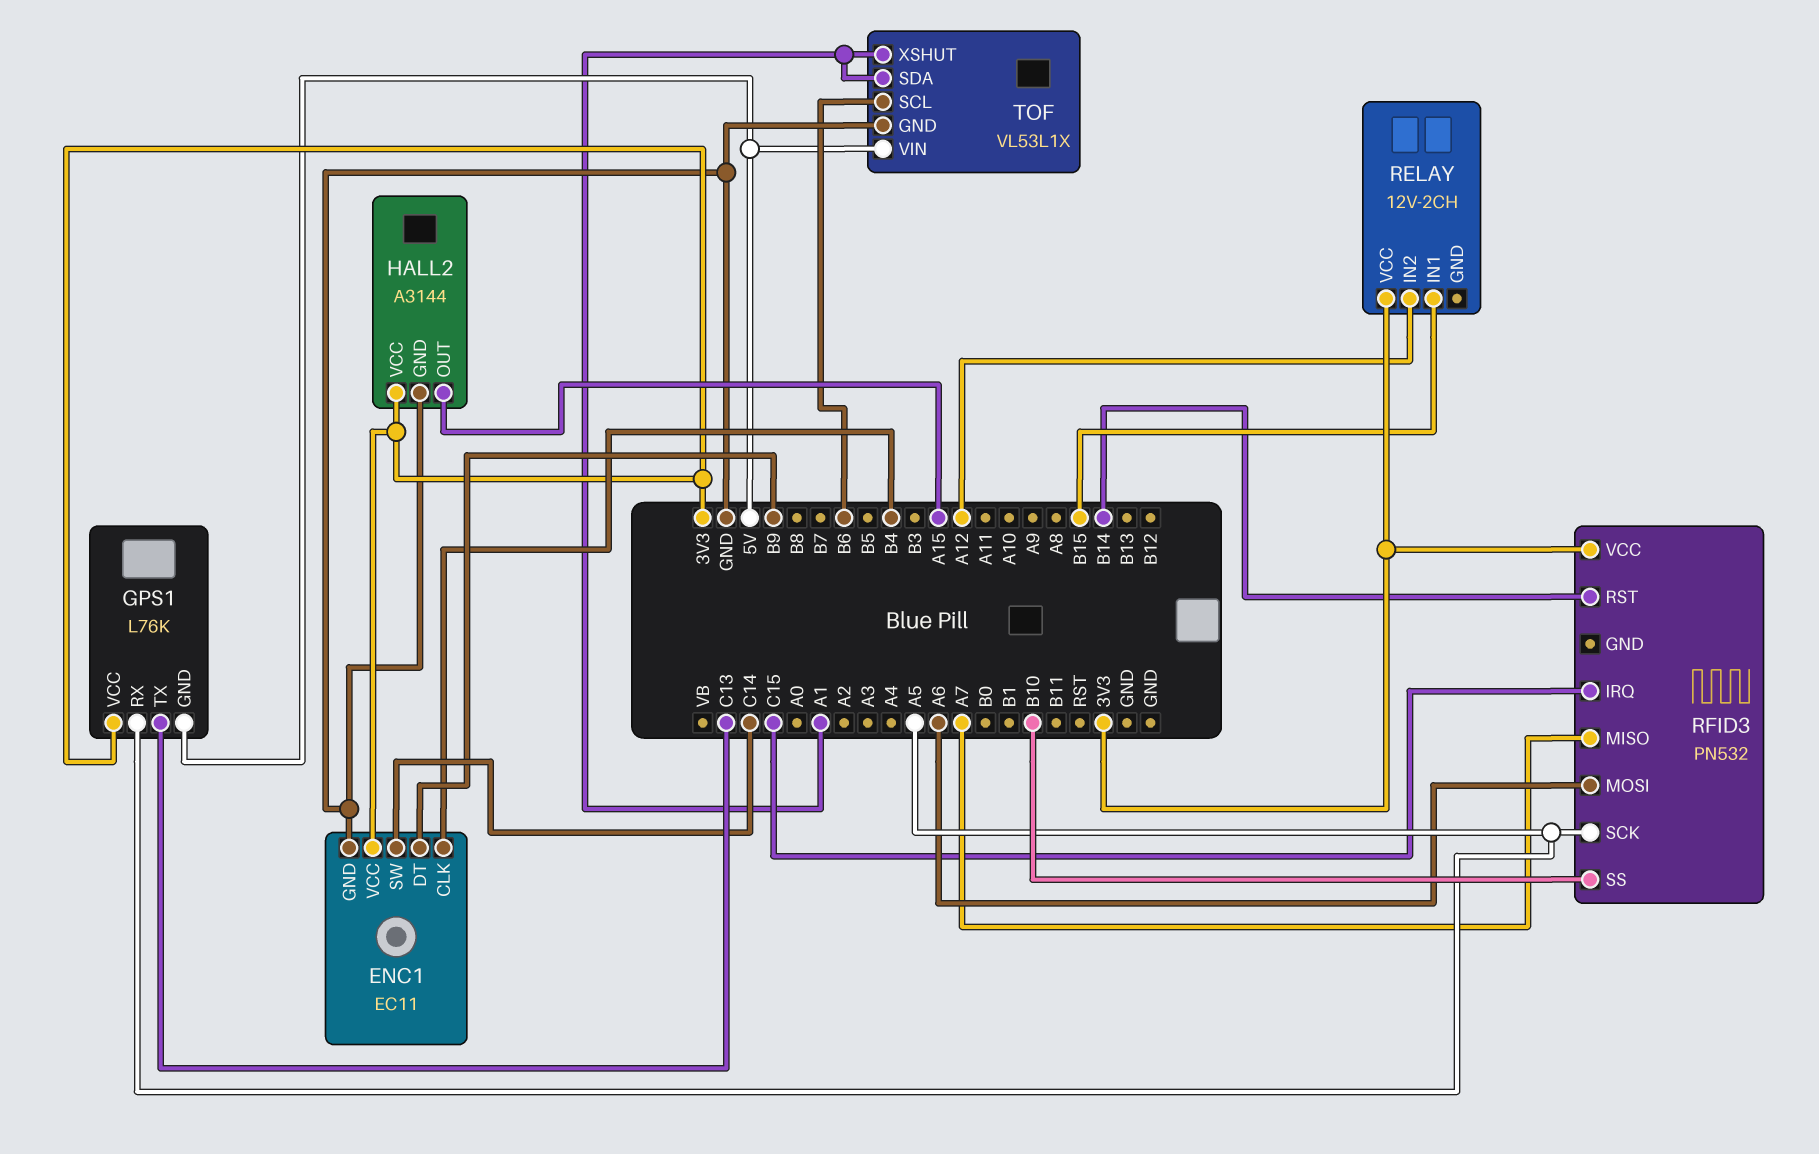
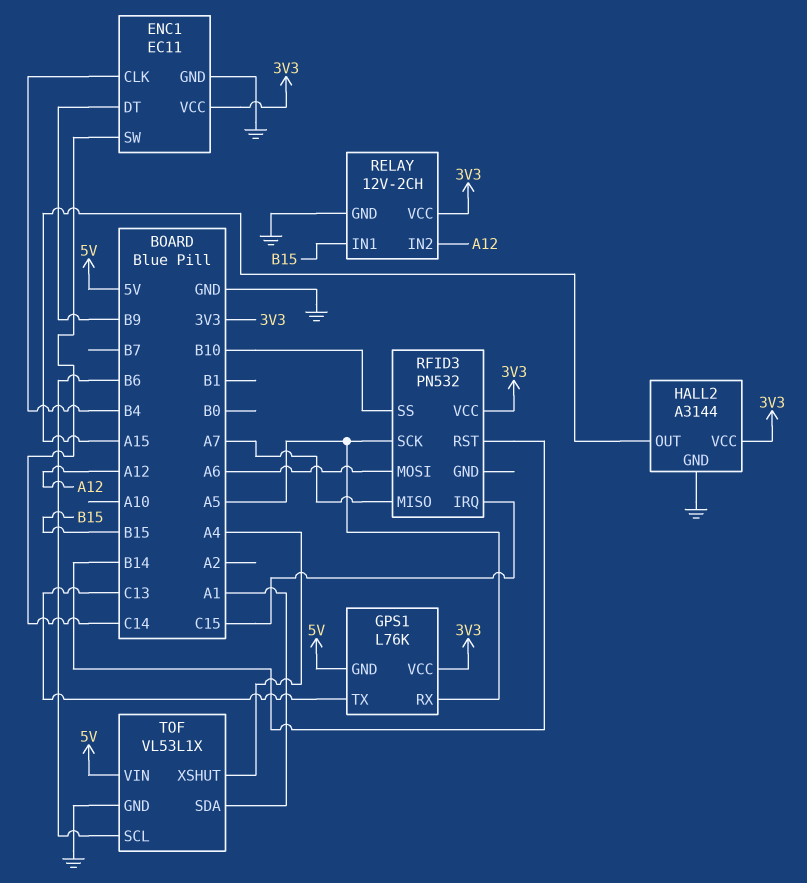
RELAY pin GND: none -> GND
TOF pin XSHUT: A1 -> A4

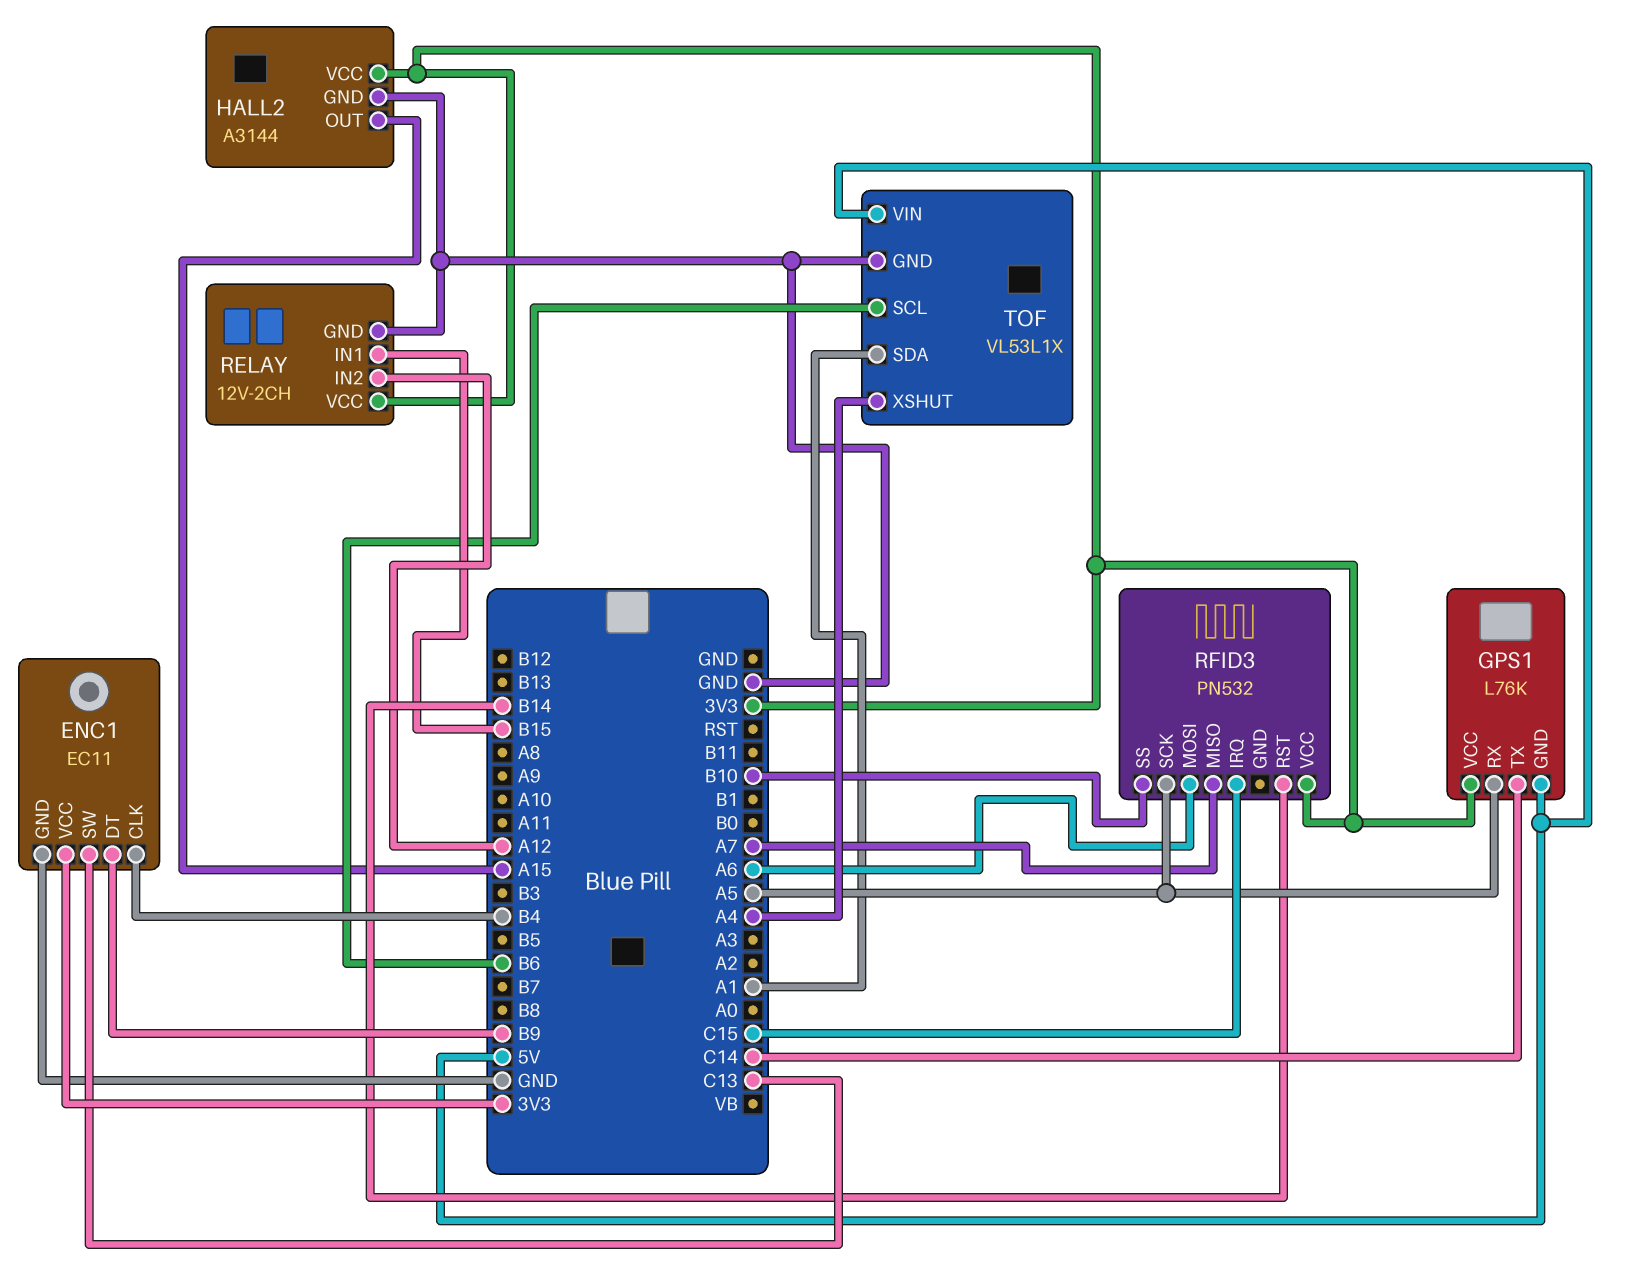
ENC1 pin SW: C14 -> C13
GPS1 pin TX: C13 -> C14

